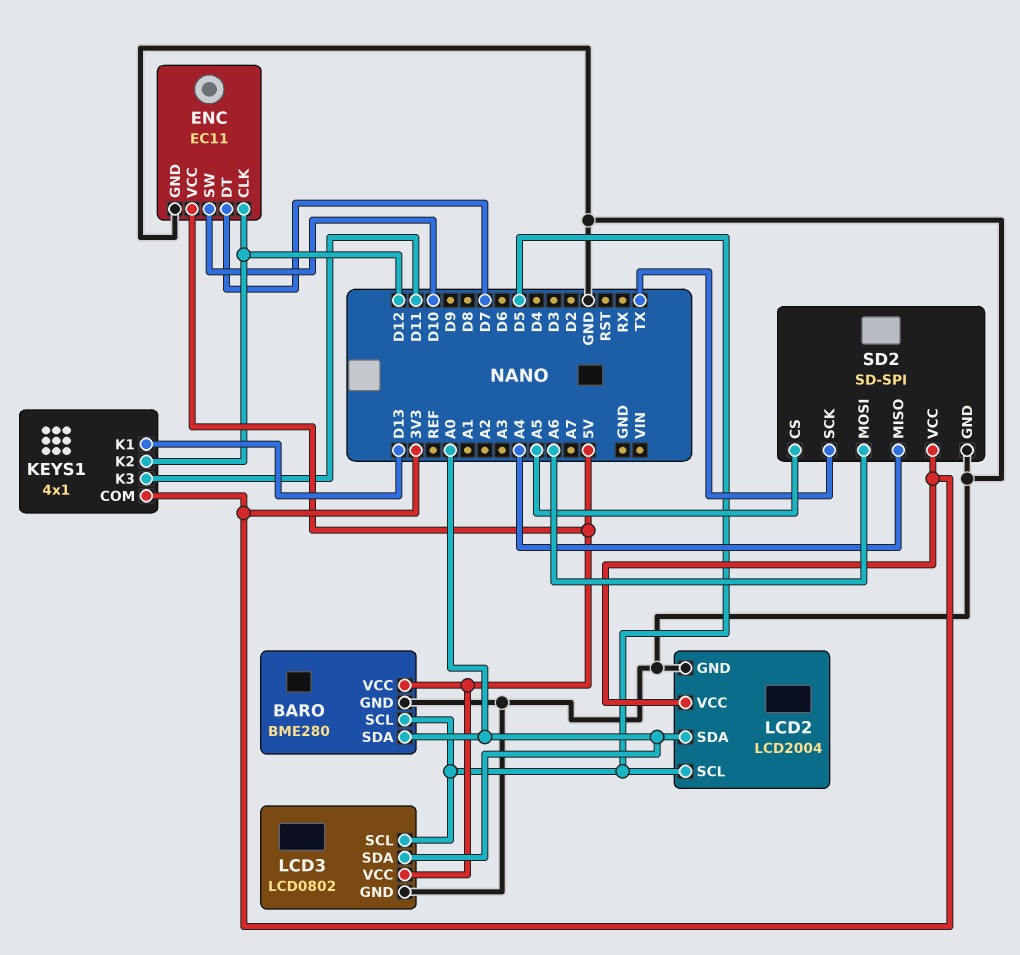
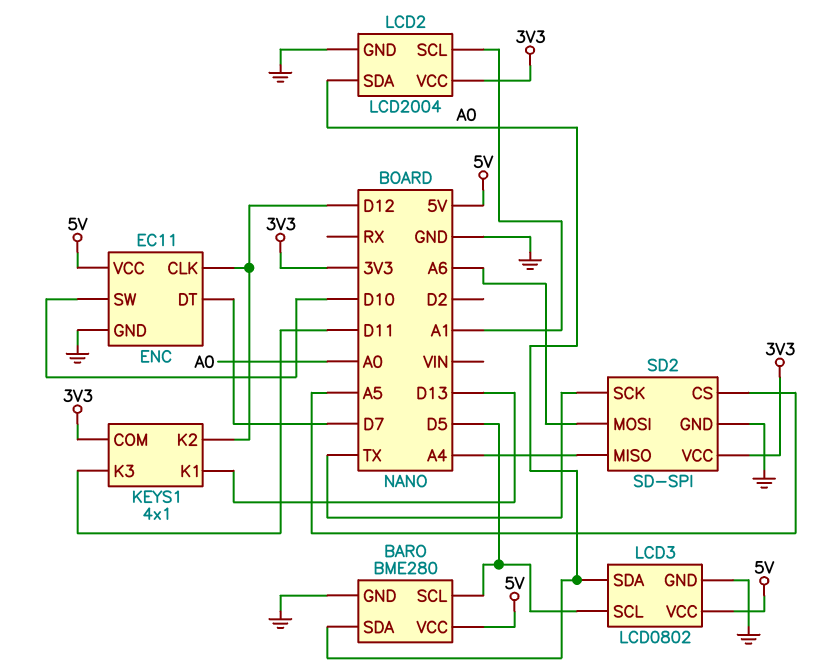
LCD2 pin SCL: D5 -> A1

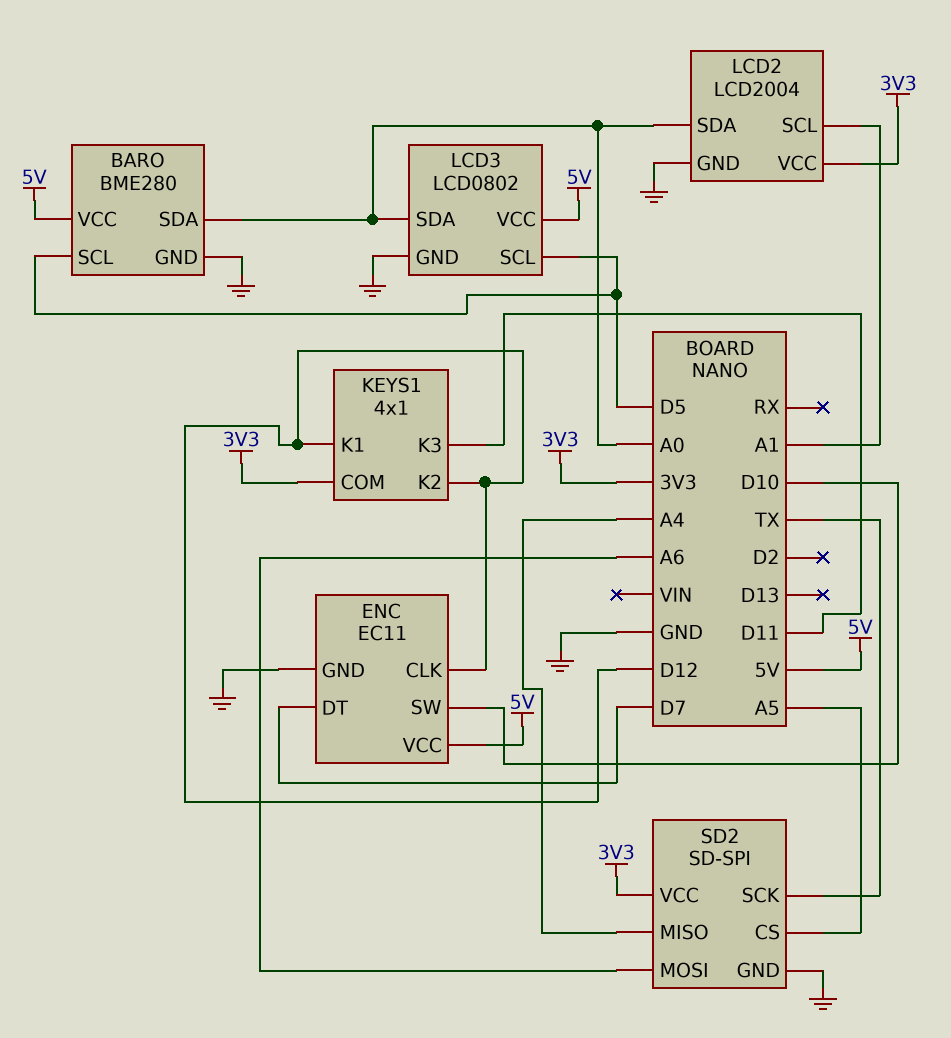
KEYS1 pin K1: D13 -> D12

